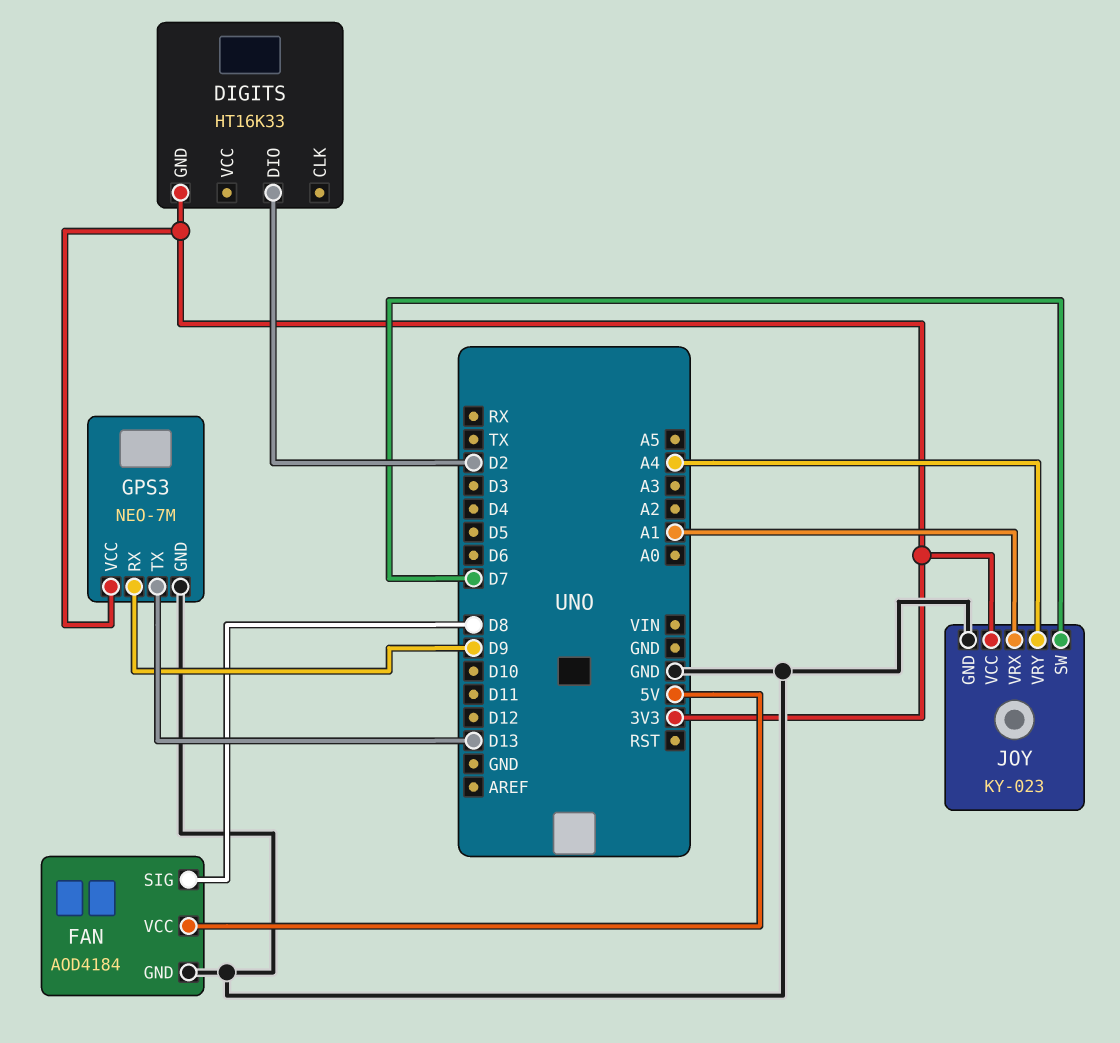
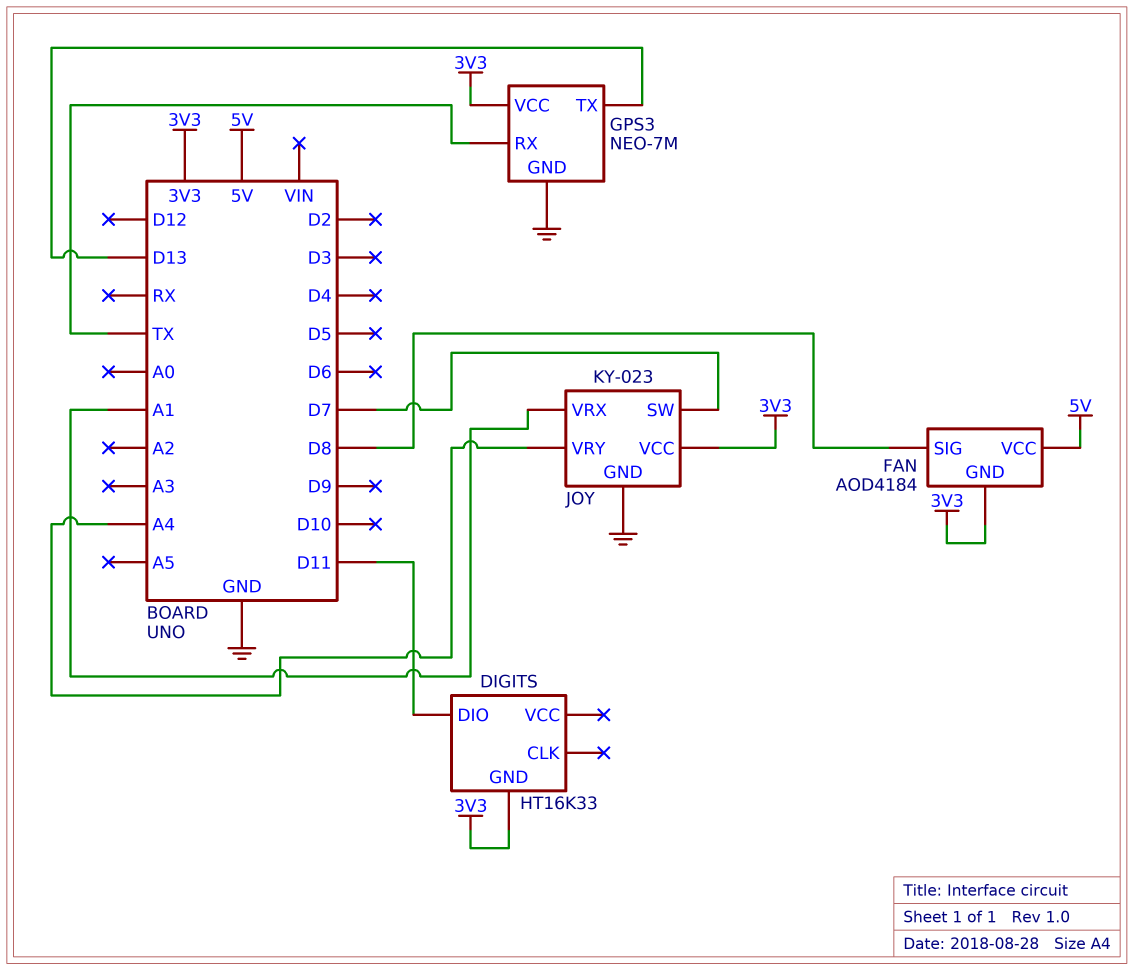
DIGITS pin DIO: D2 -> D11
FAN pin GND: GND -> 3V3
GPS3 pin RX: D9 -> TX

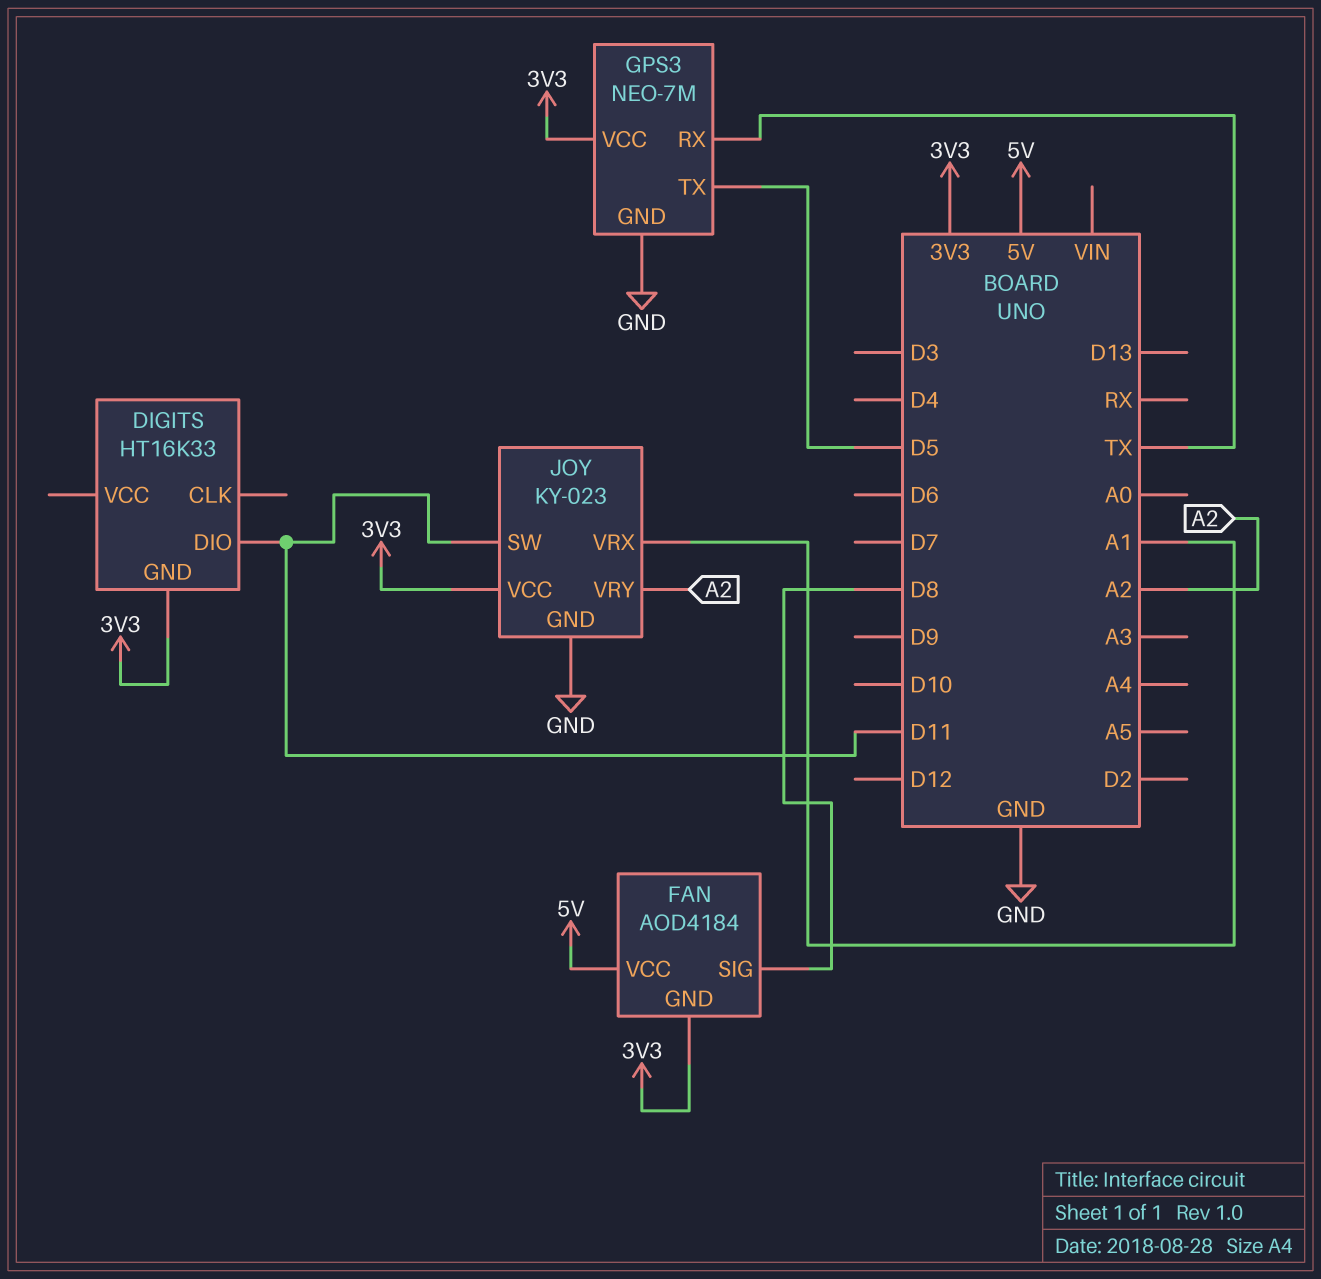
GPS3 pin TX: D13 -> D5
JOY pin SW: D7 -> D11
JOY pin VRY: A4 -> A2

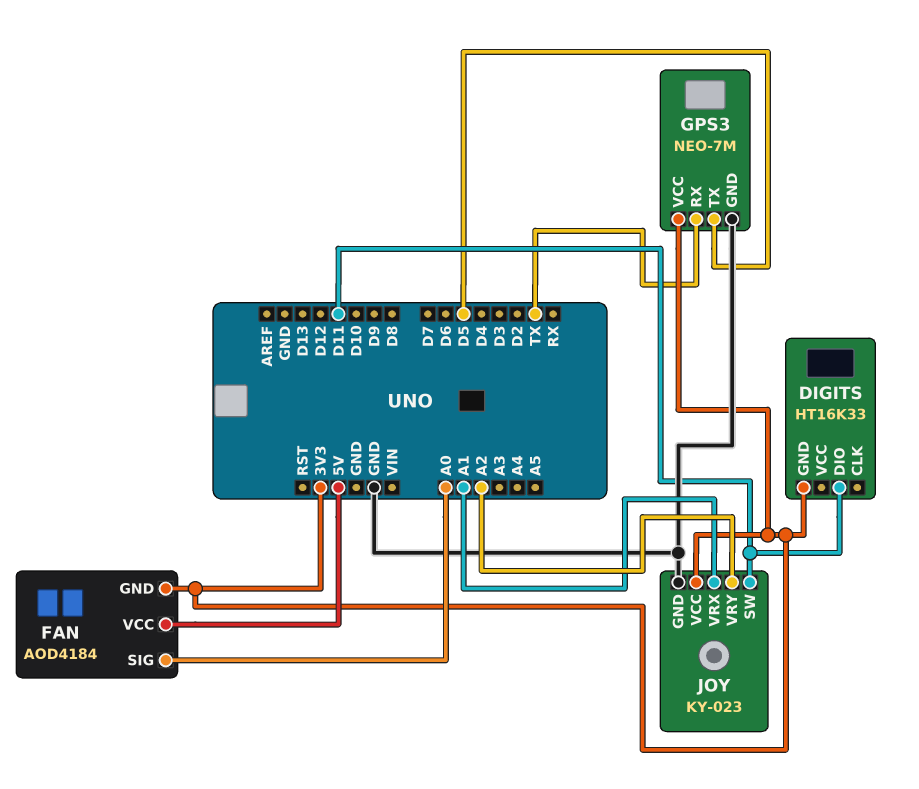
FAN pin SIG: D8 -> A0

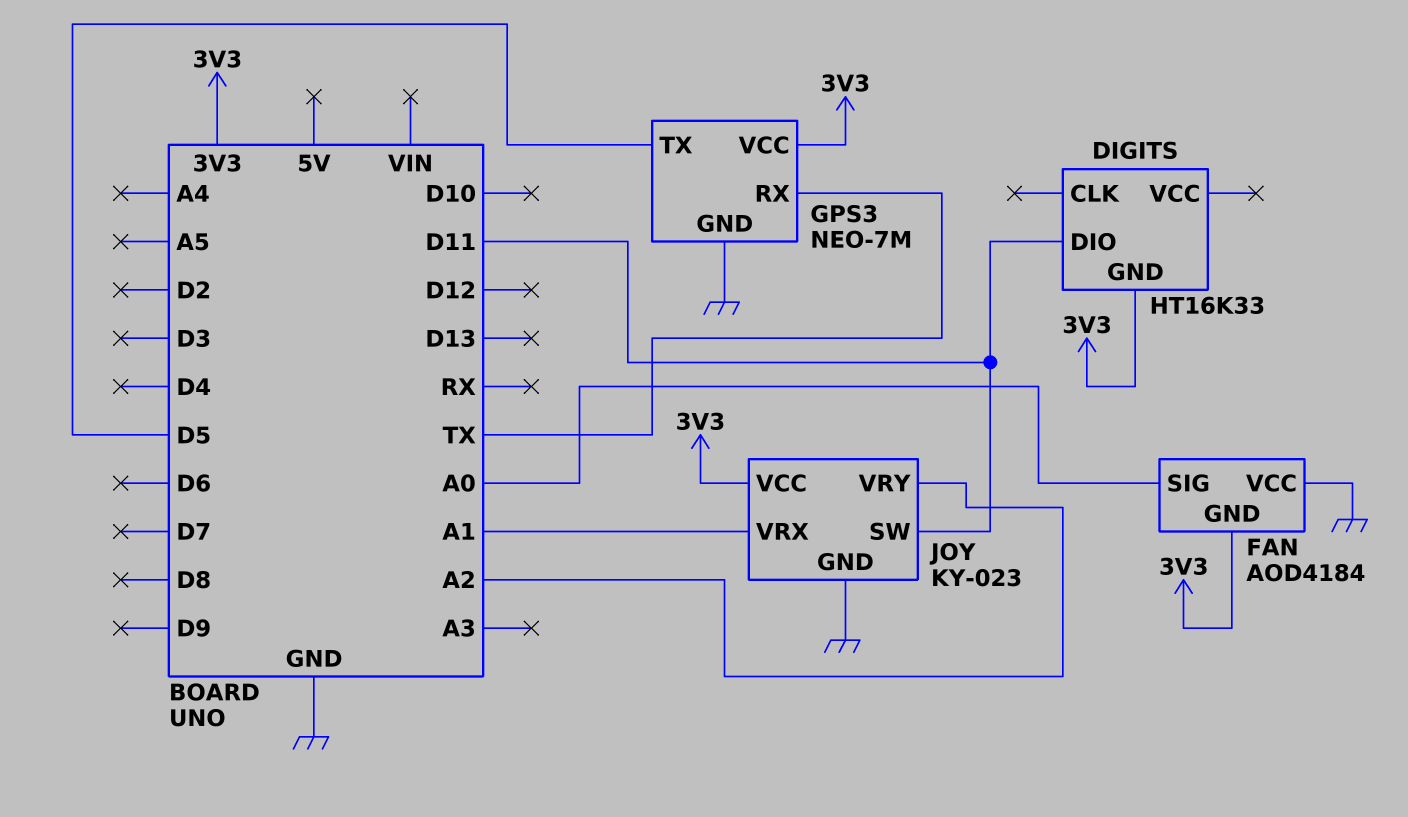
FAN pin VCC: 5V -> GND

